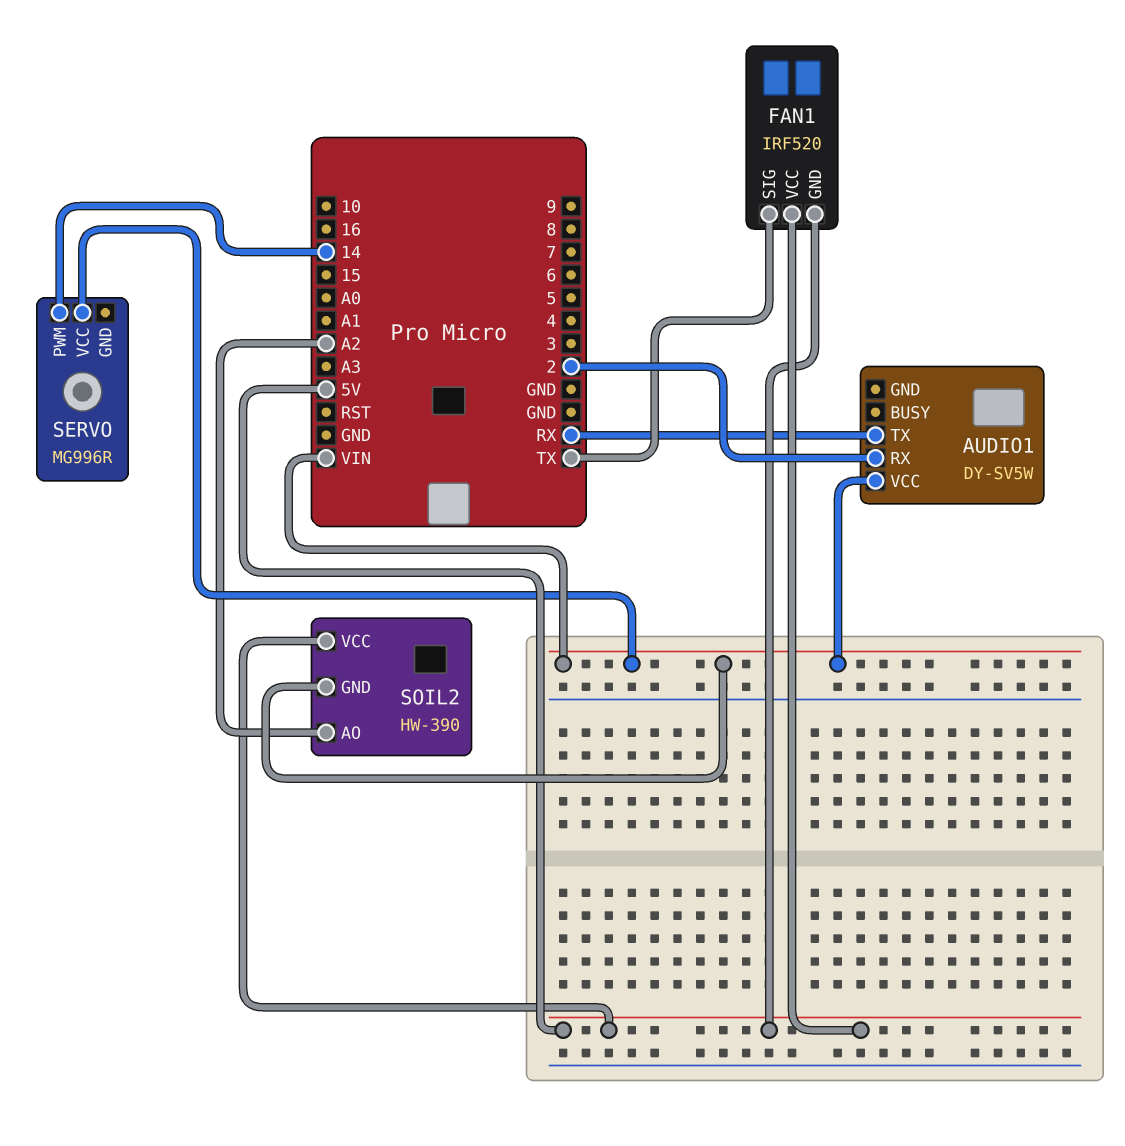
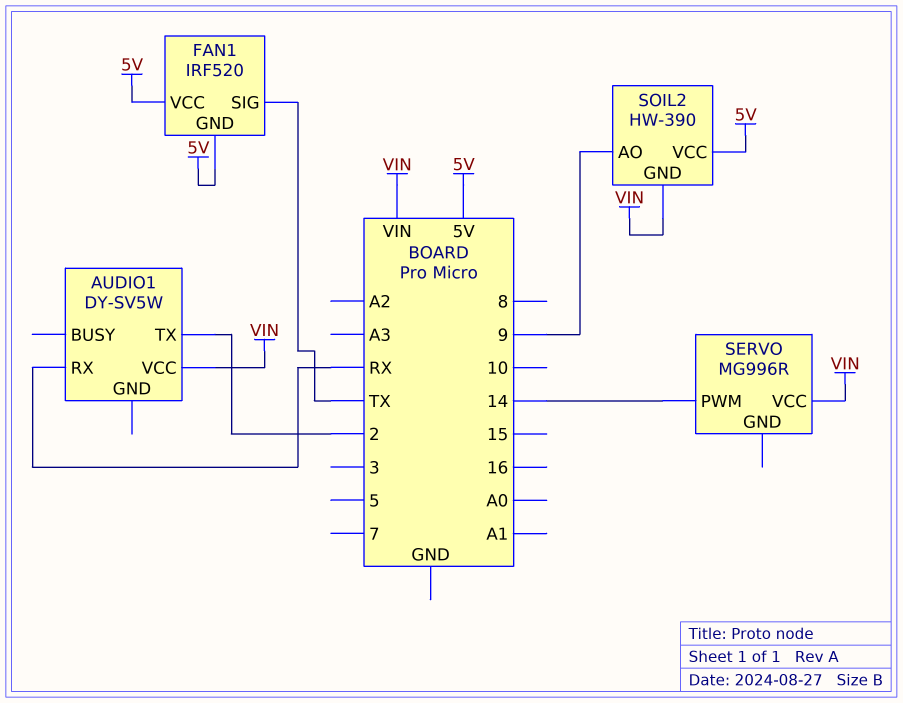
AUDIO1 pin RX: 2 -> RX
AUDIO1 pin TX: RX -> 2
SOIL2 pin AO: A2 -> 9

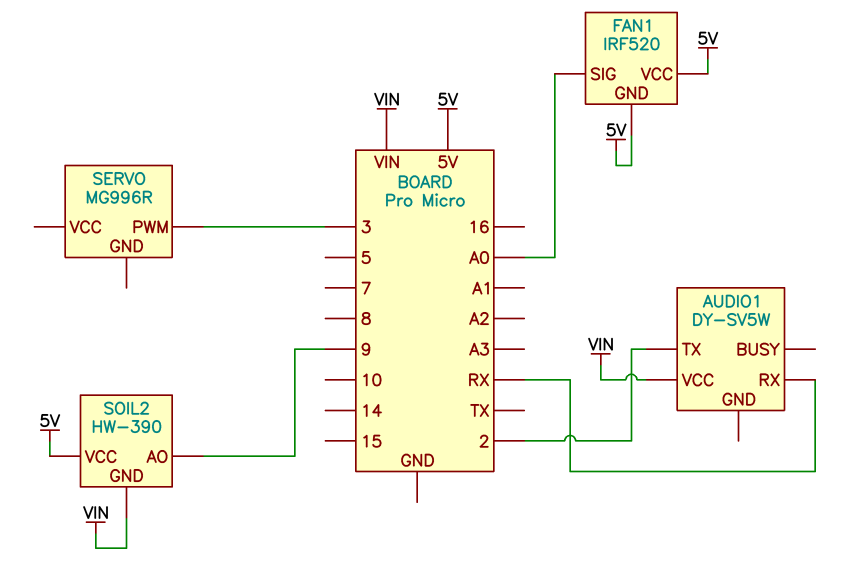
FAN1 pin SIG: TX -> A0
SERVO pin PWM: 14 -> 3
SERVO pin VCC: VIN -> none

